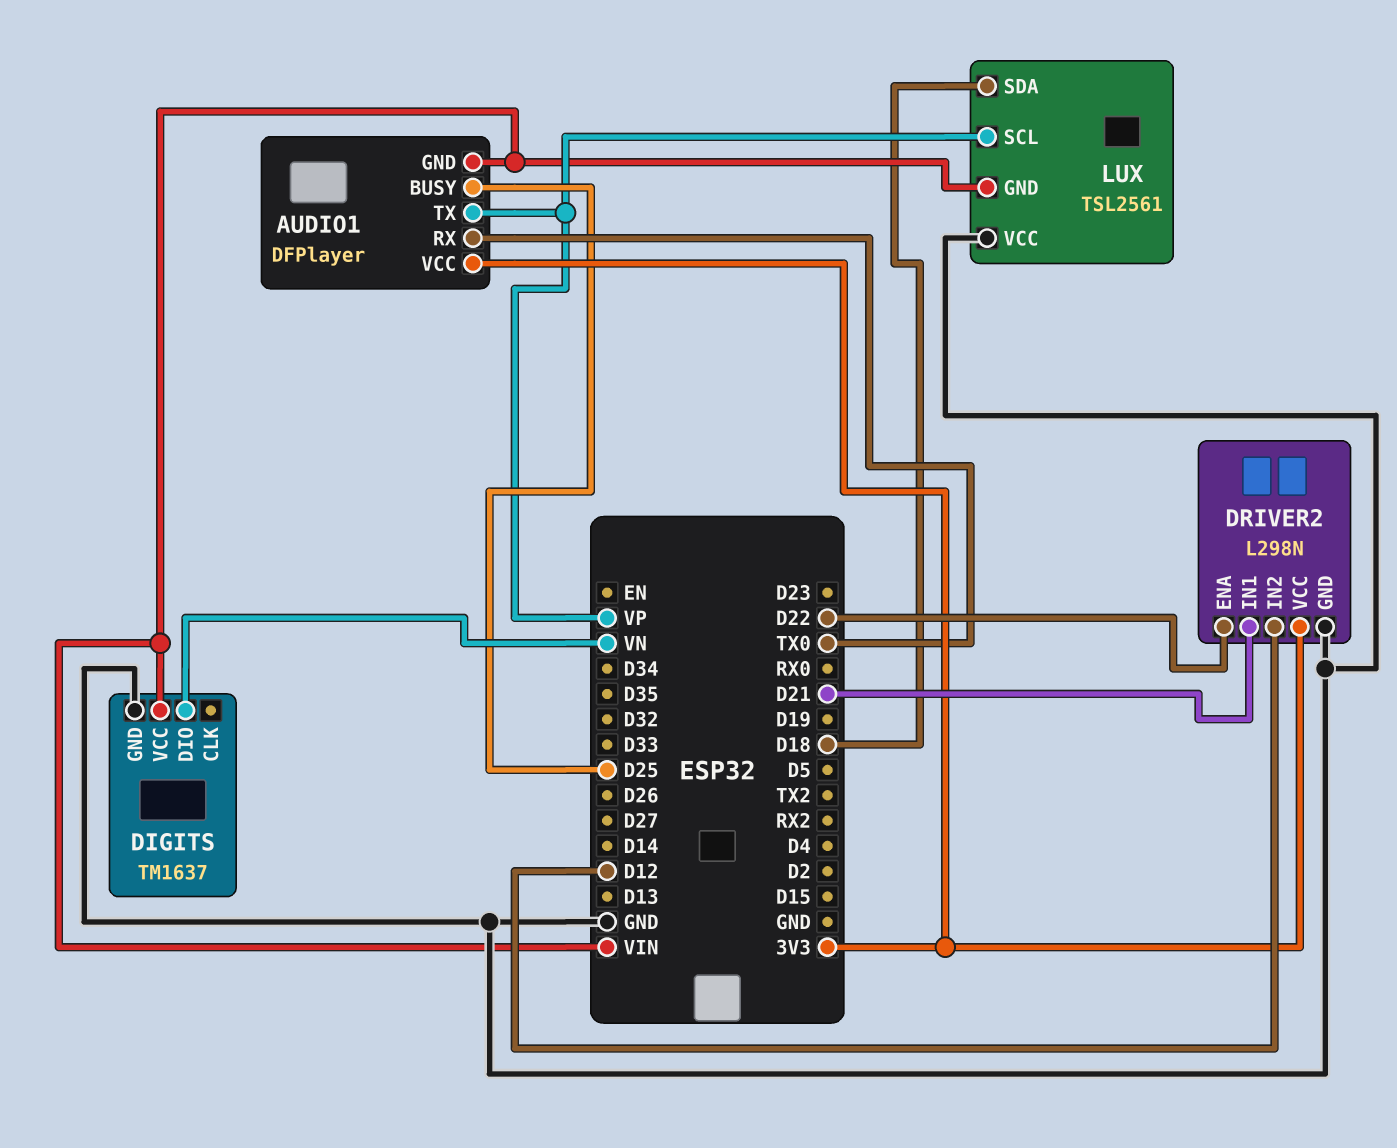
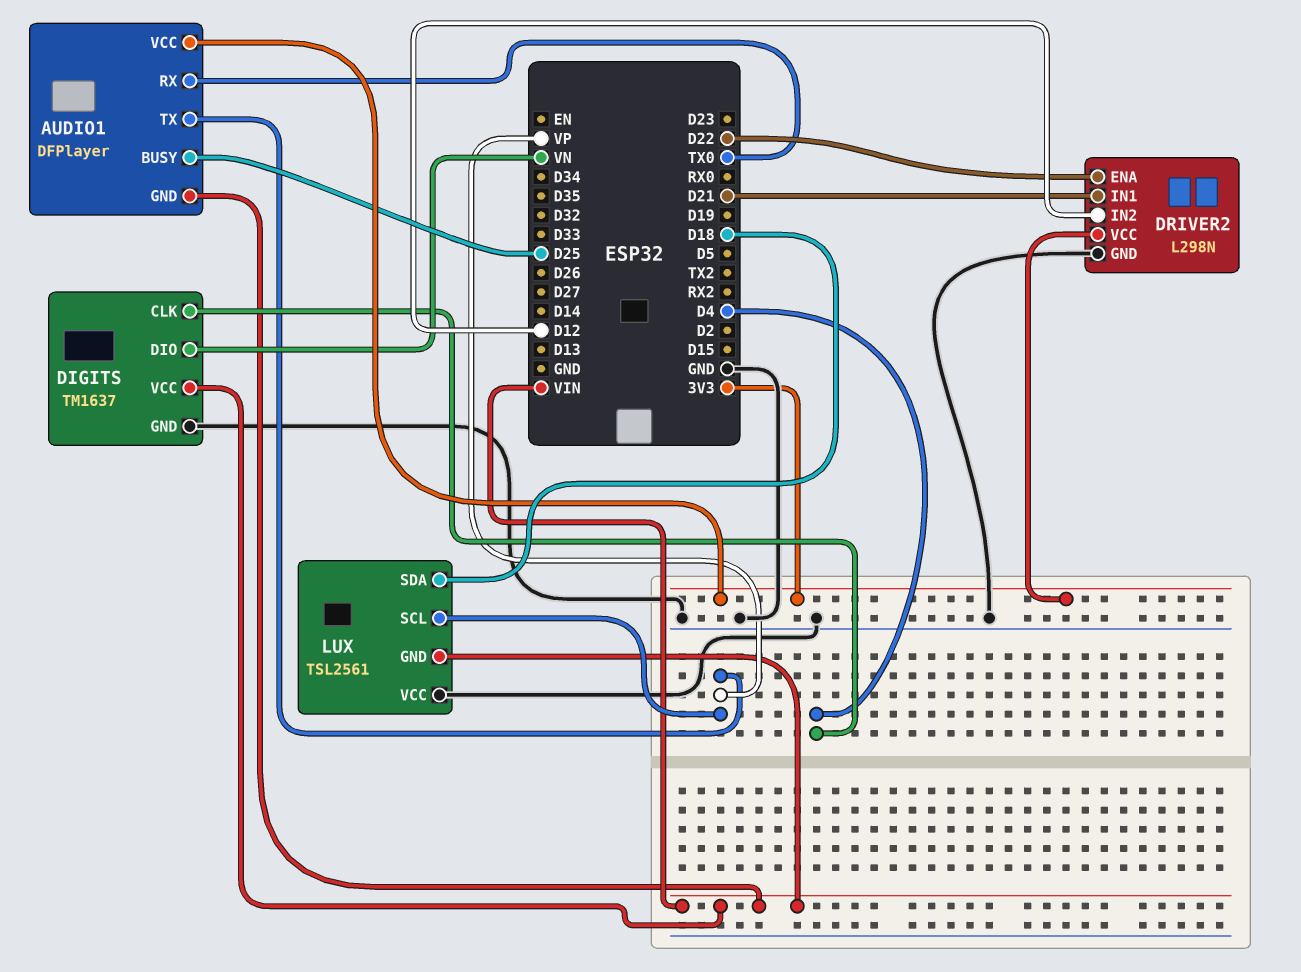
DIGITS pin CLK: none -> D4

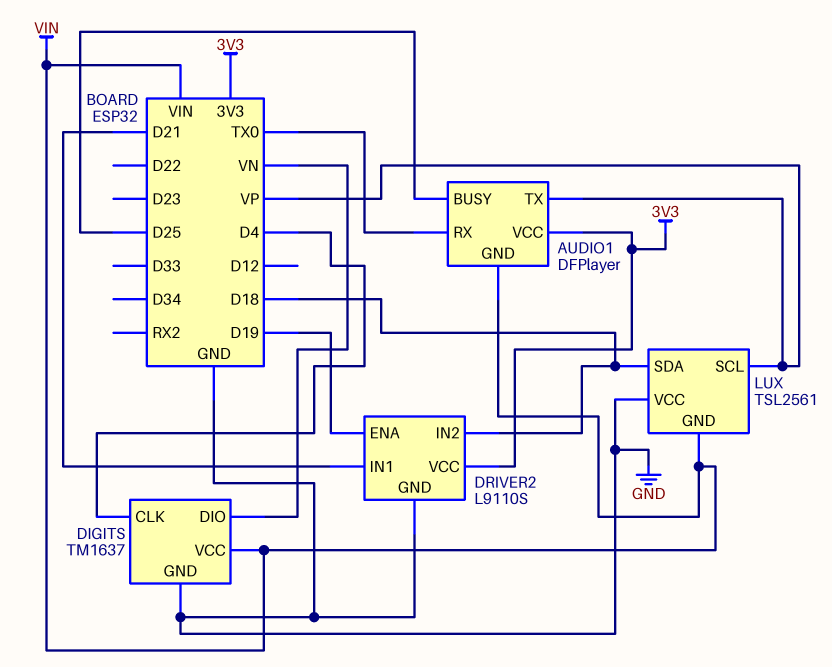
DRIVER2: L298N -> L9110S
DRIVER2 pin ENA: D22 -> D19
DRIVER2 pin IN2: D12 -> D18

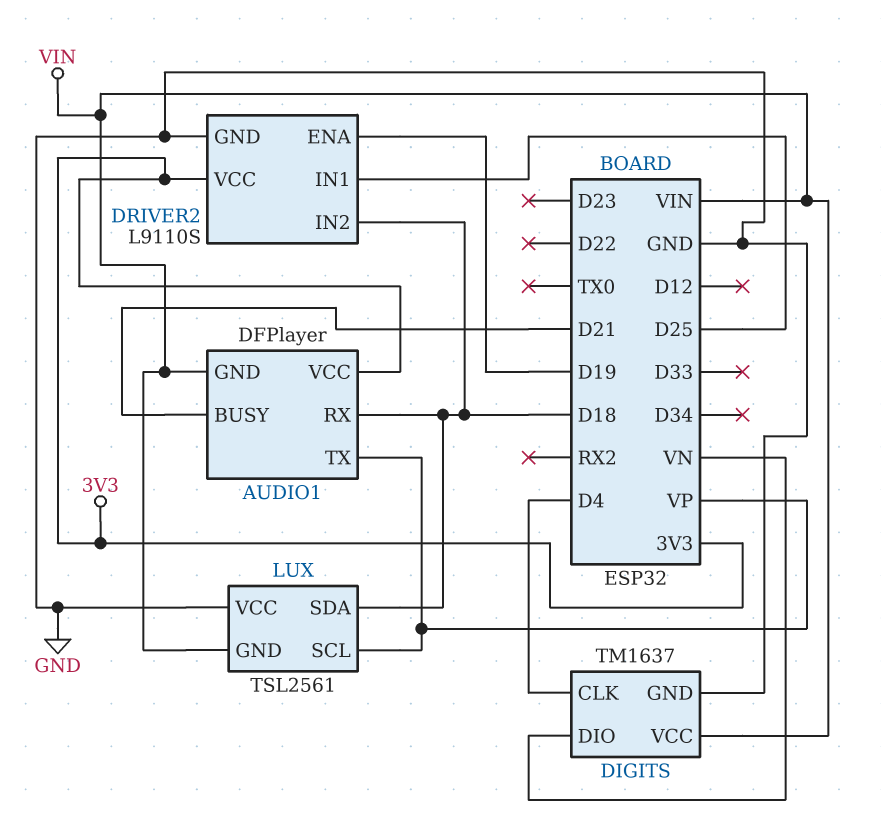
AUDIO1 pin BUSY: D25 -> D21
AUDIO1 pin RX: TX0 -> D18
DRIVER2 pin IN1: D21 -> D25

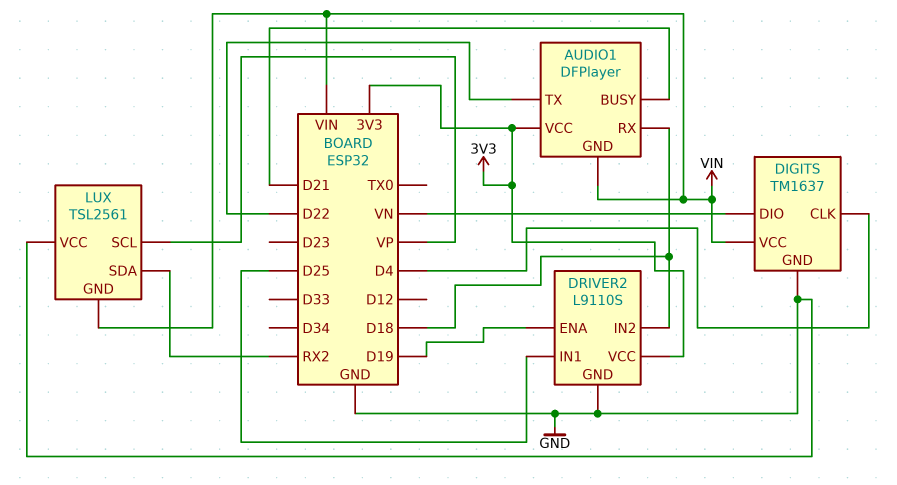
AUDIO1 pin TX: VP -> D22
LUX pin SDA: D18 -> RX2

